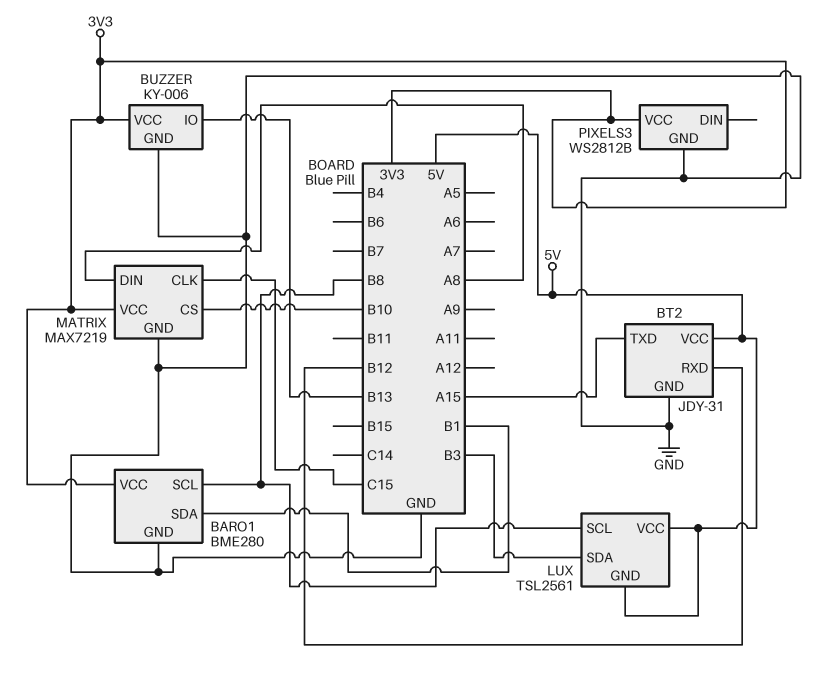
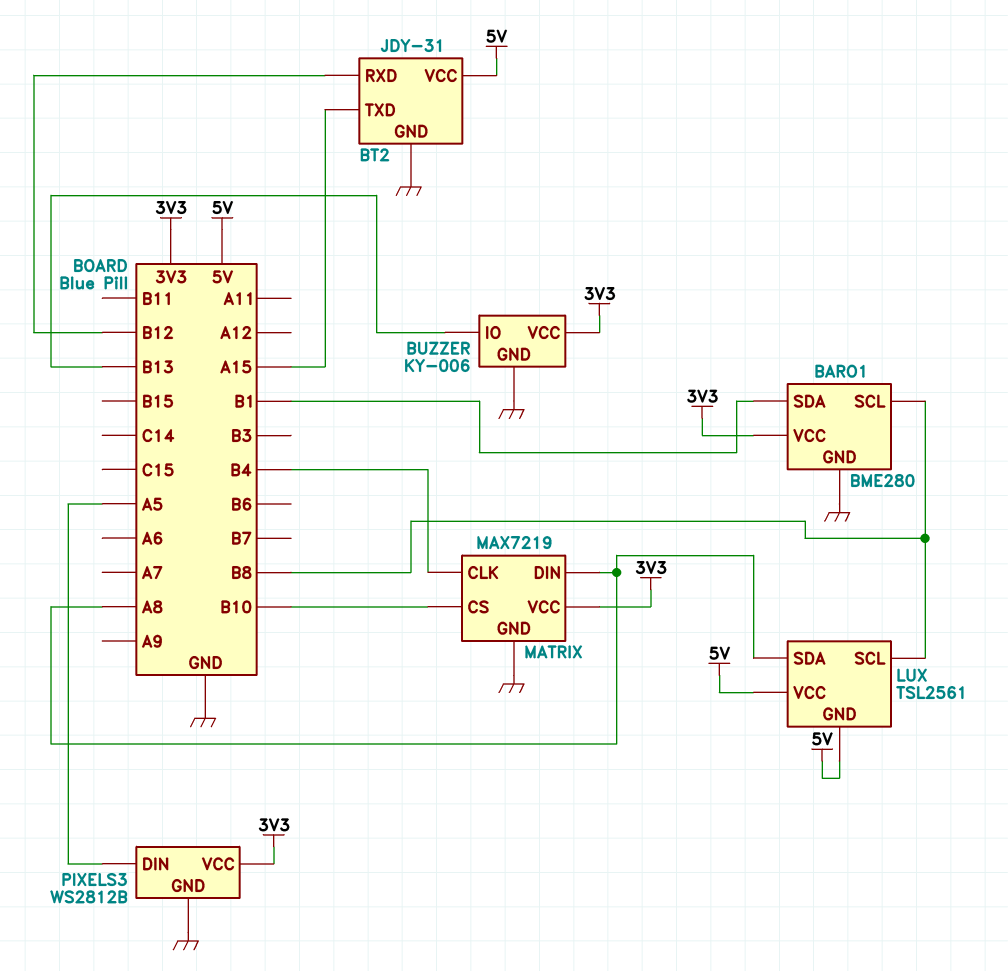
LUX pin SDA: B3 -> A8
MATRIX pin CLK: C15 -> B4
PIXELS3 pin DIN: none -> A5

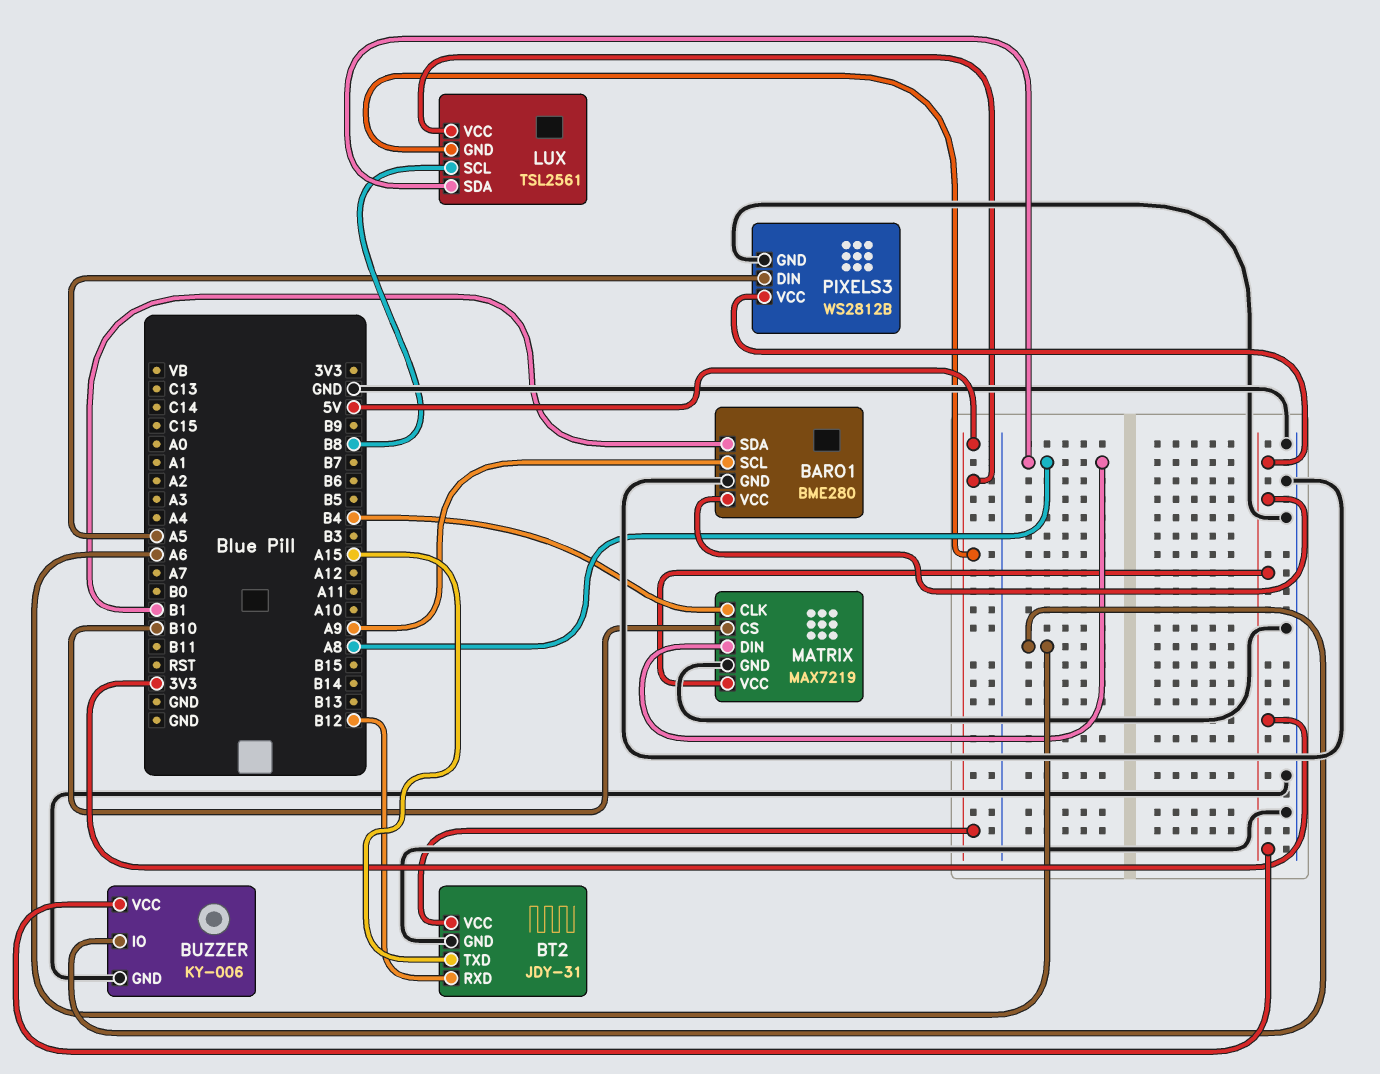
BARO1 pin SCL: B8 -> A9
BUZZER pin IO: B13 -> A6

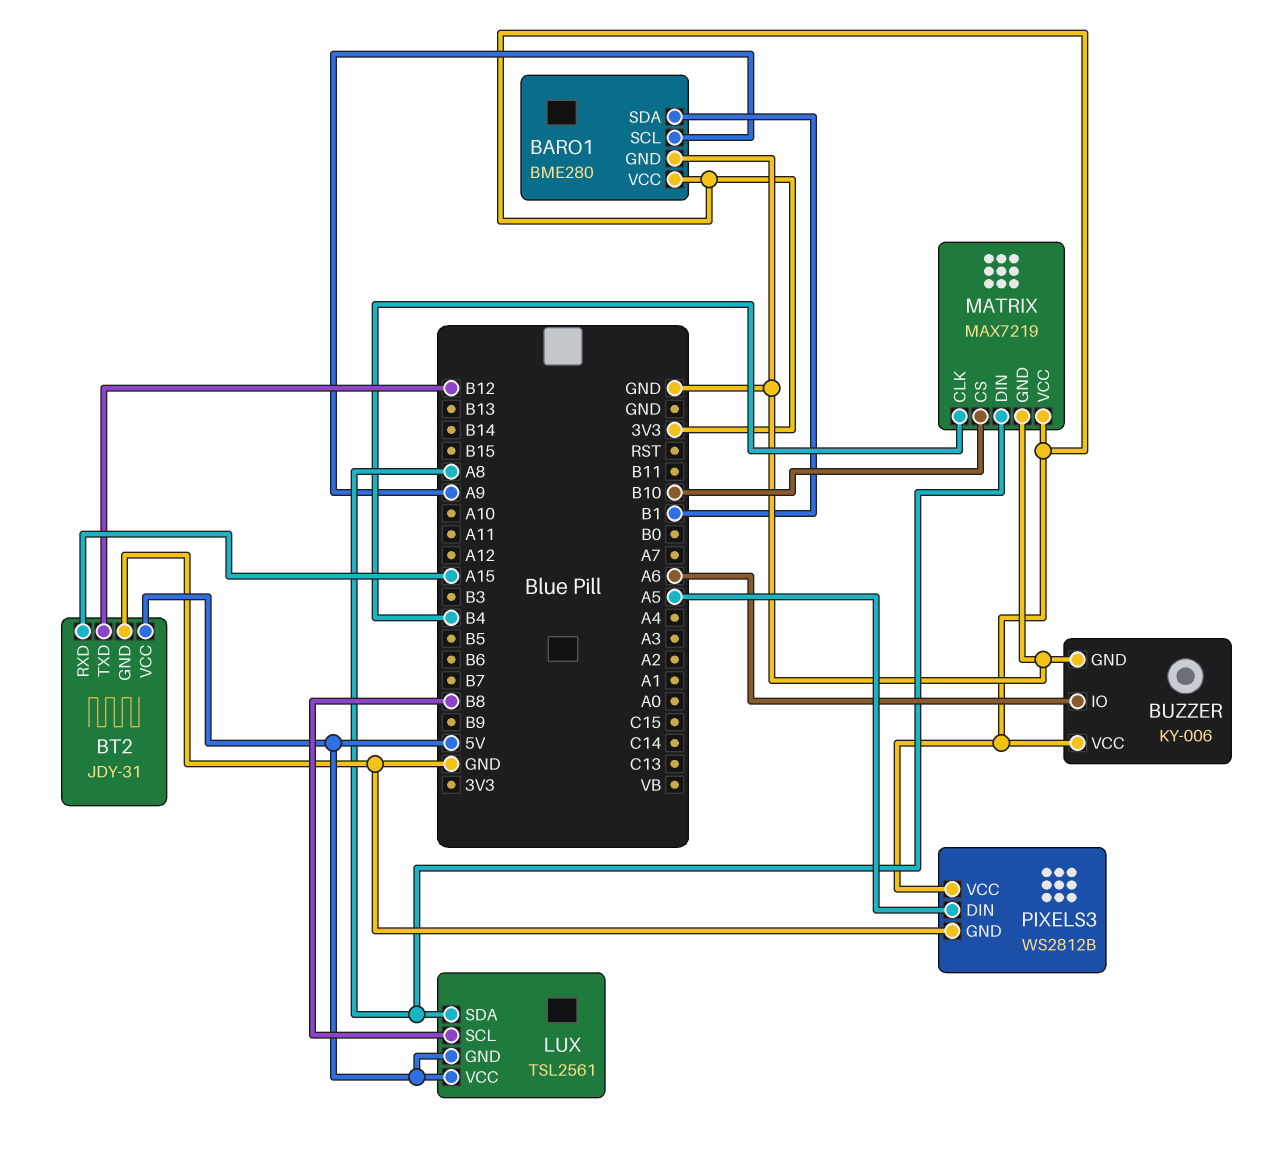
BT2 pin RXD: B12 -> A15
BT2 pin TXD: A15 -> B12

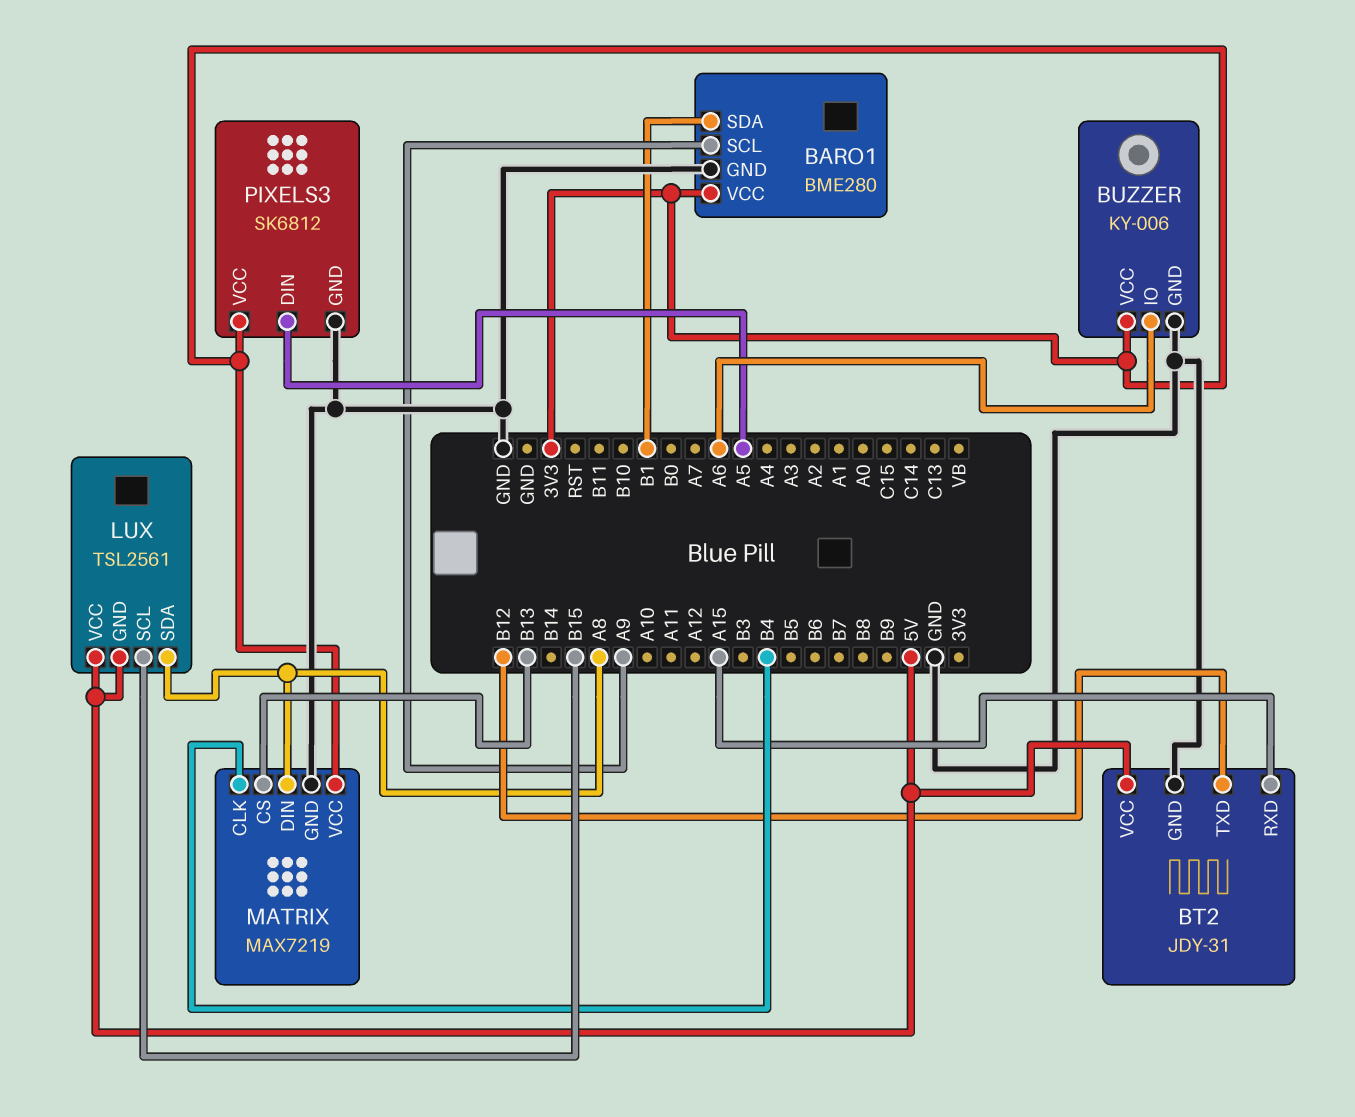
LUX pin SCL: B8 -> B15
MATRIX pin CS: B10 -> B13
PIXELS3: WS2812B -> SK6812

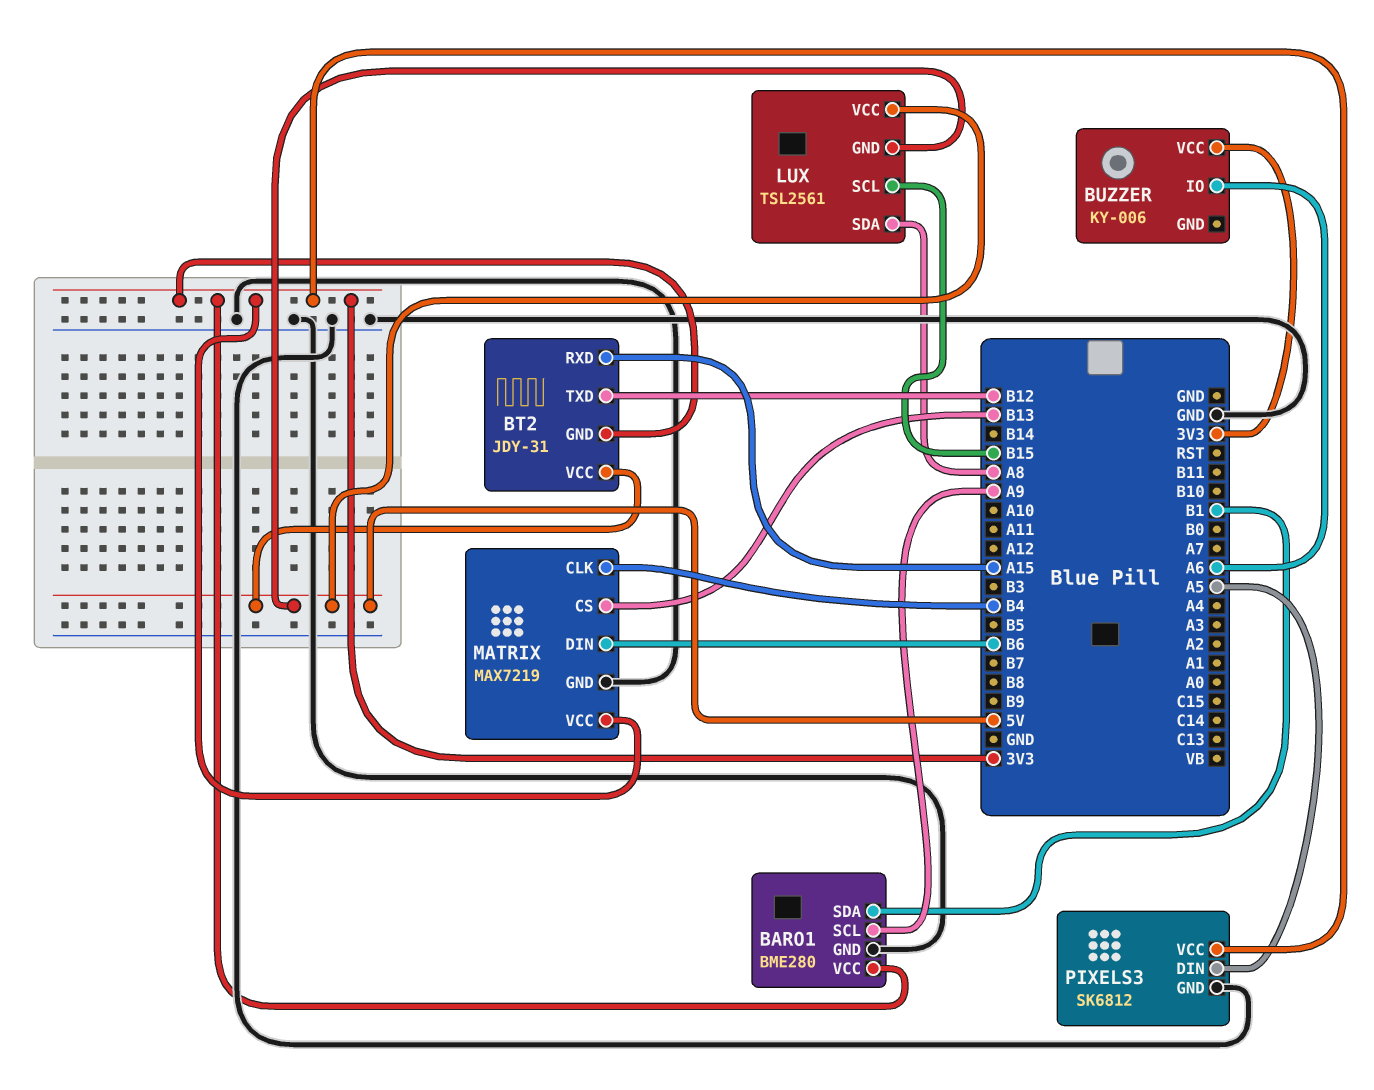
BT2 pin GND: GND -> 3V3
BUZZER pin GND: GND -> none
MATRIX pin DIN: A8 -> B6

